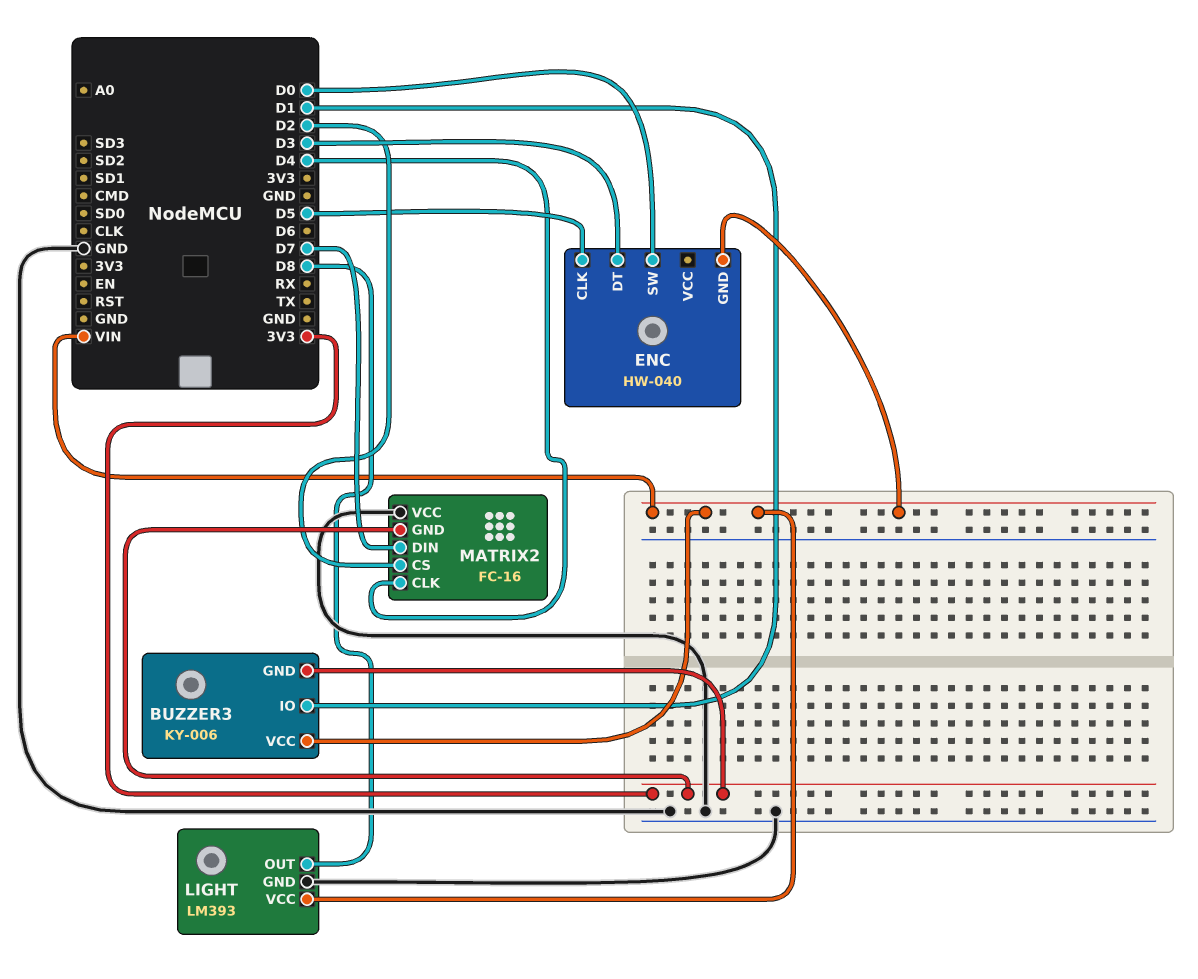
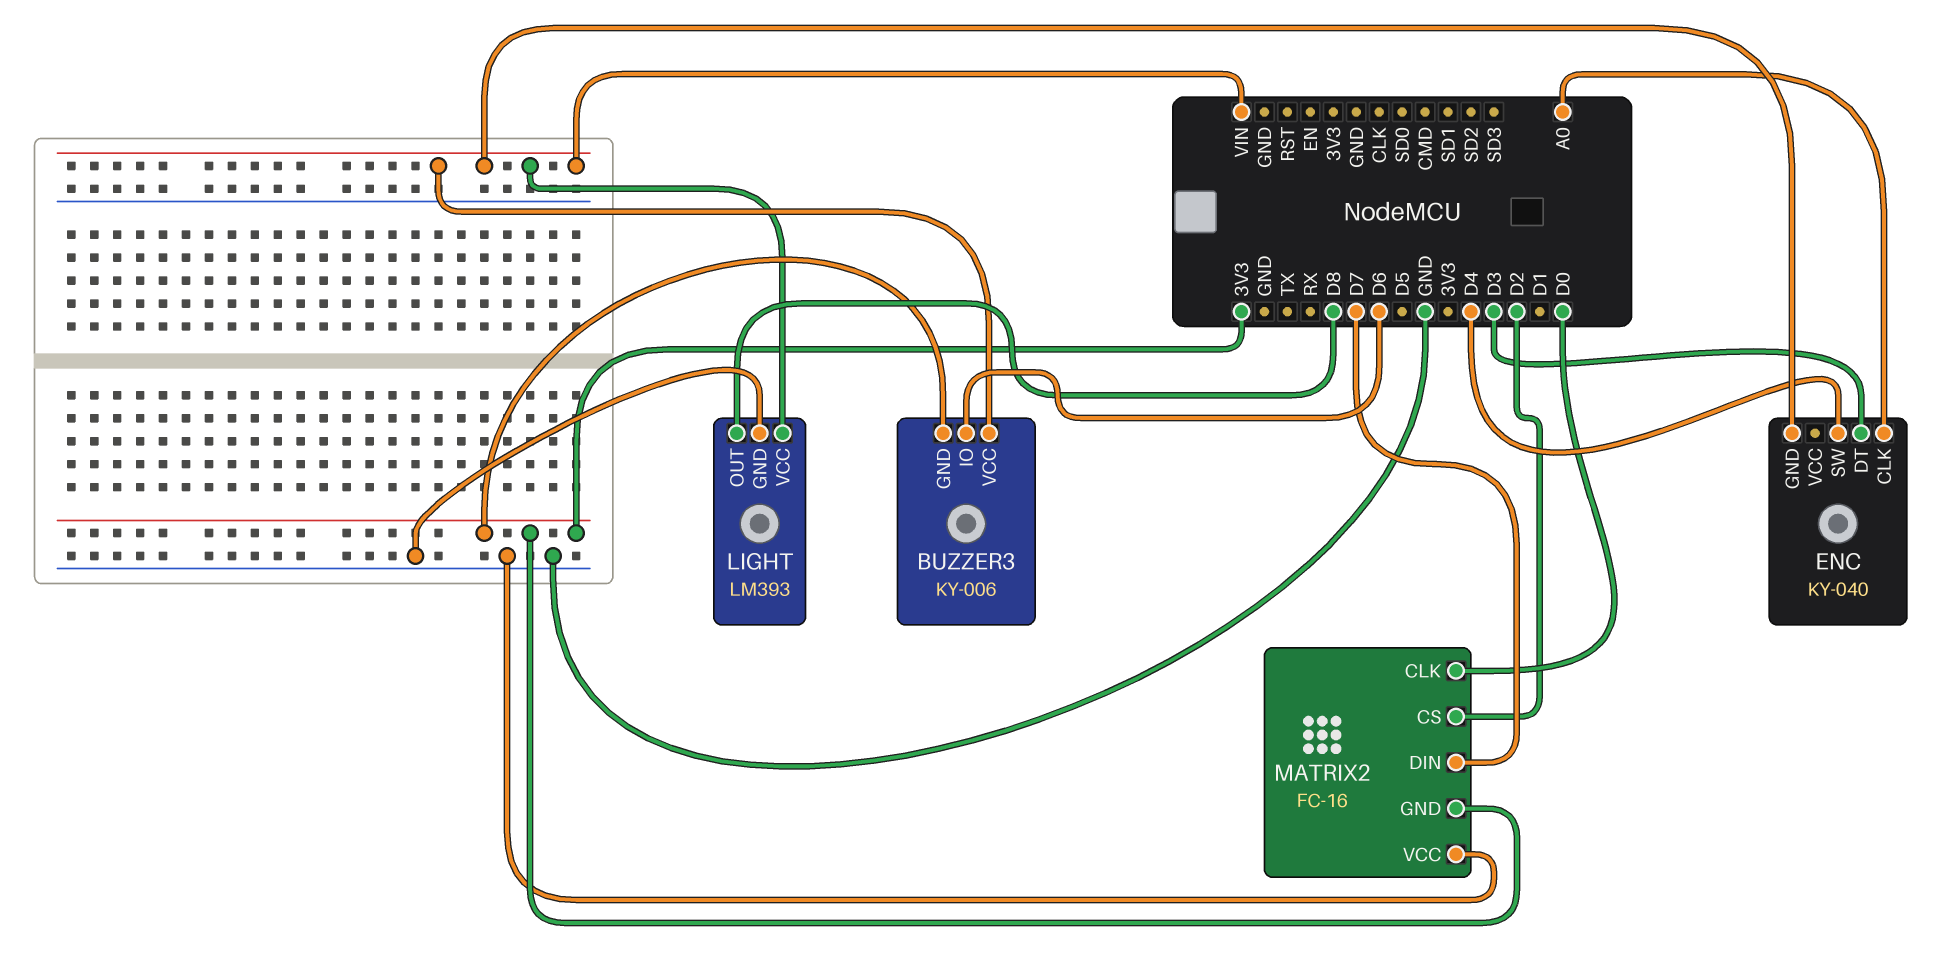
BUZZER3 pin IO: D1 -> D6
ENC: HW-040 -> KY-040
ENC pin CLK: D5 -> A0
ENC pin SW: D0 -> D4
MATRIX2 pin CLK: D4 -> D0

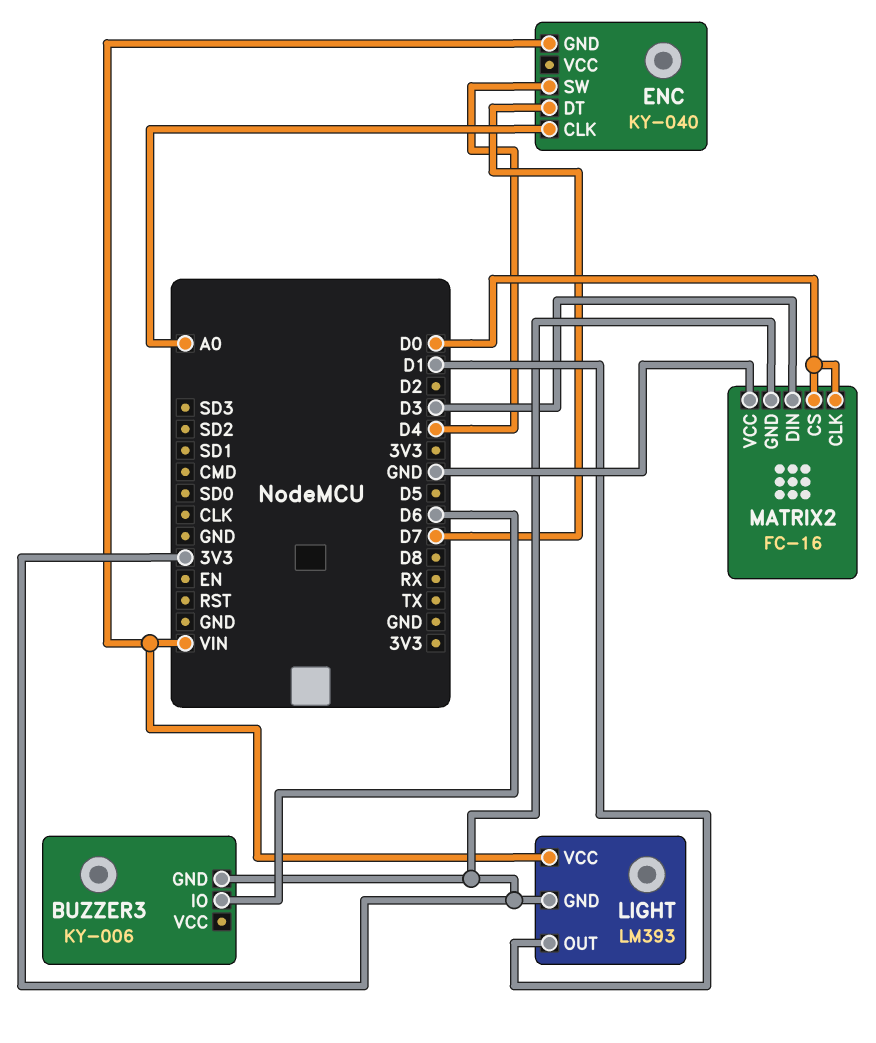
BUZZER3 pin VCC: VIN -> none
ENC pin DT: D3 -> D7
LIGHT pin GND: GND -> 3V3
LIGHT pin OUT: D8 -> D1
MATRIX2 pin CS: D2 -> D0
MATRIX2 pin DIN: D7 -> D3

